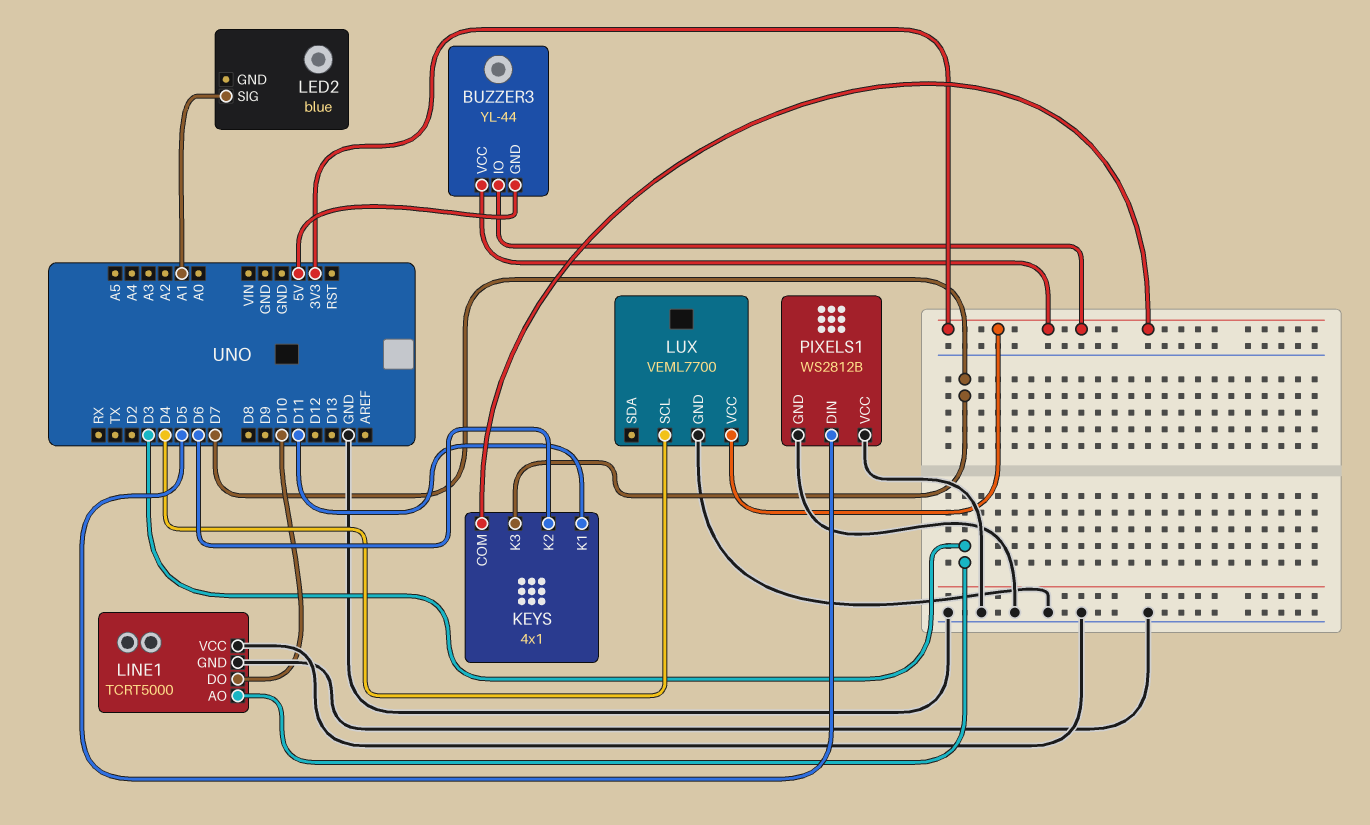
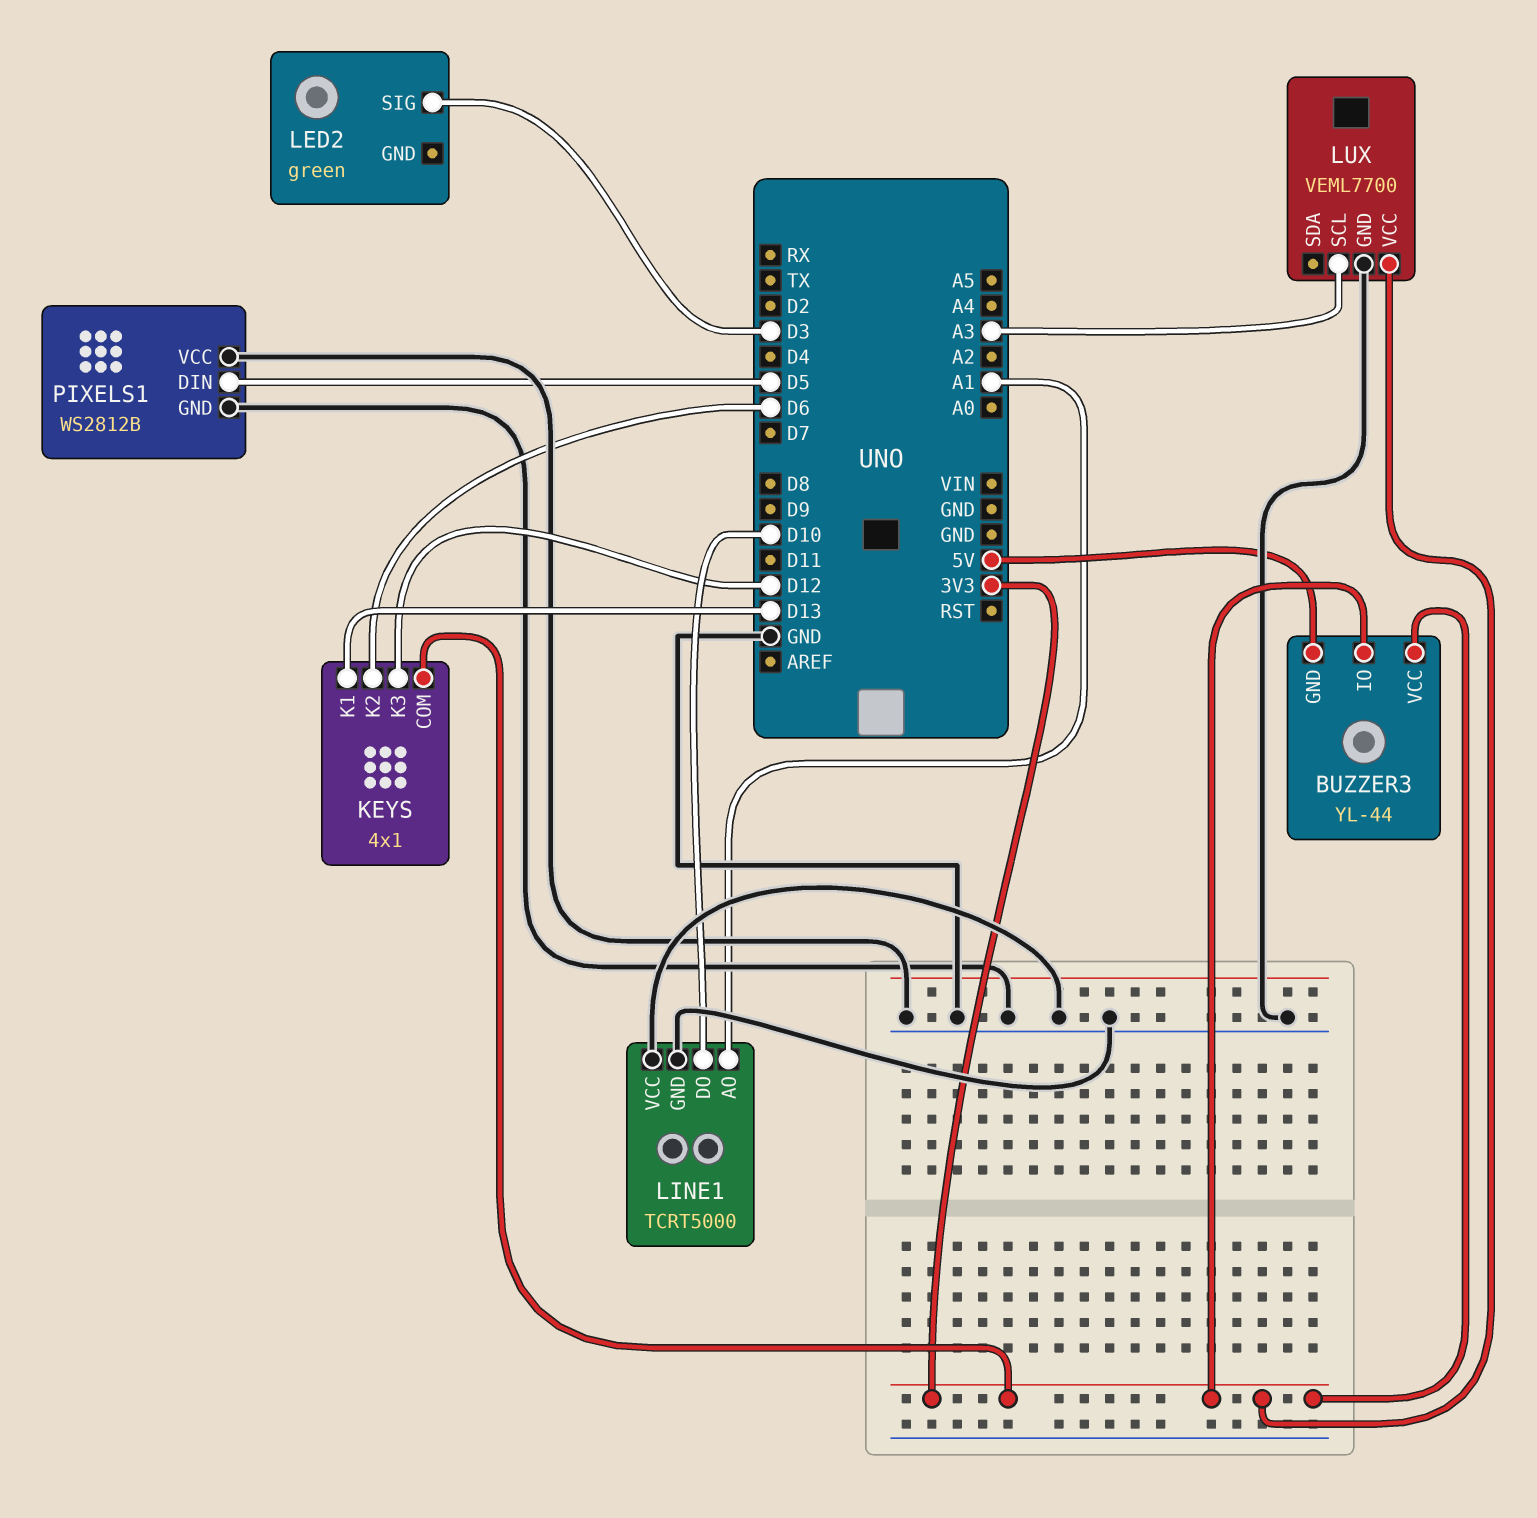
KEYS pin K1: D11 -> D13
KEYS pin K3: D7 -> D12
LED2: blue -> green
LED2 pin SIG: A1 -> D3
LINE1 pin AO: D3 -> A1
LUX pin SCL: D4 -> A3

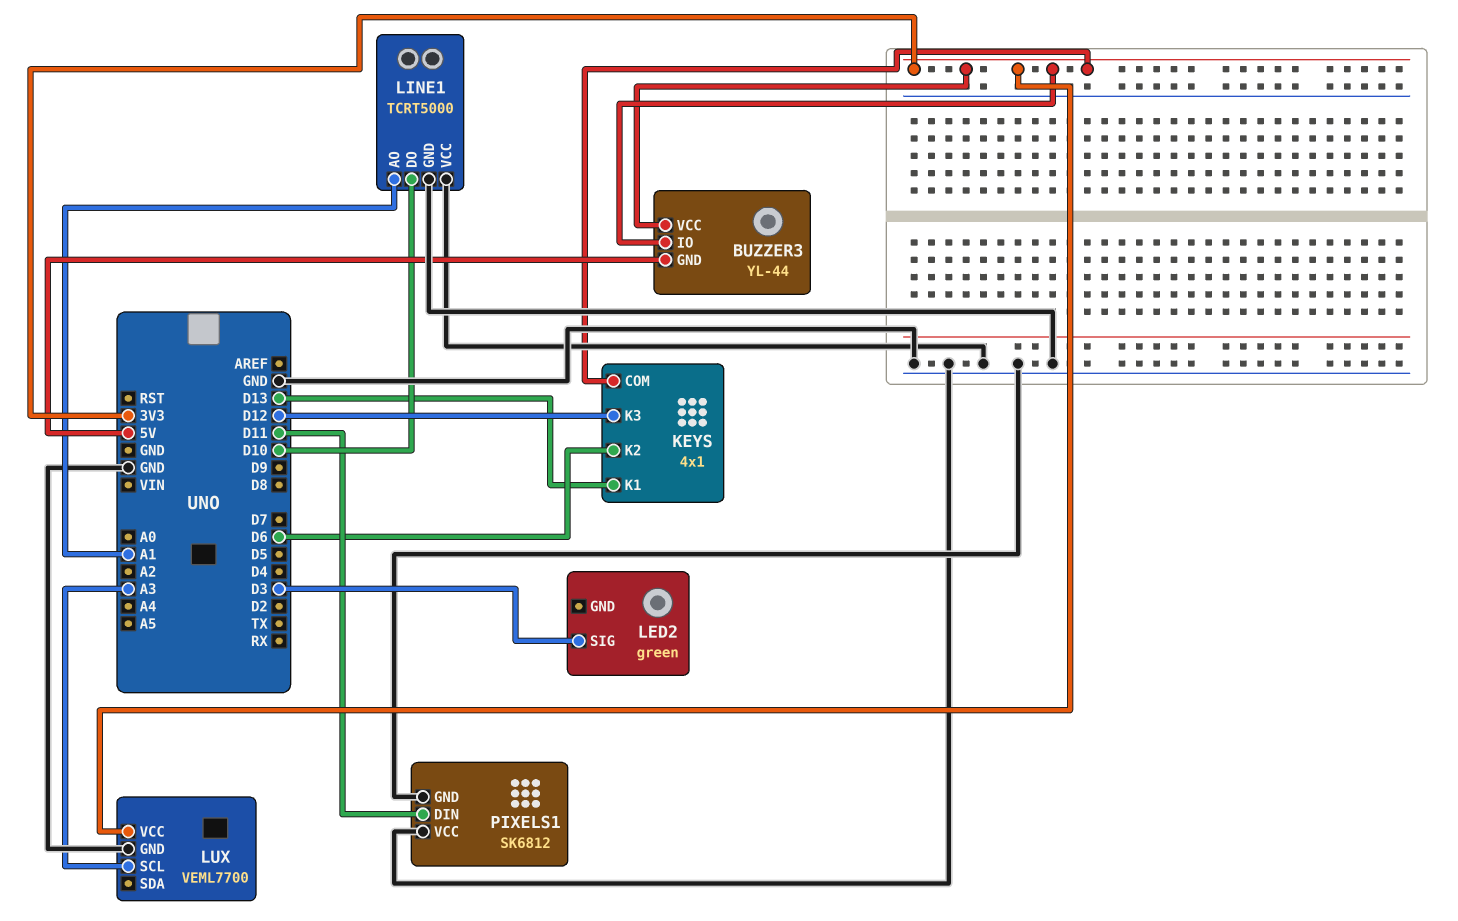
PIXELS1: WS2812B -> SK6812
PIXELS1 pin DIN: D5 -> D11

